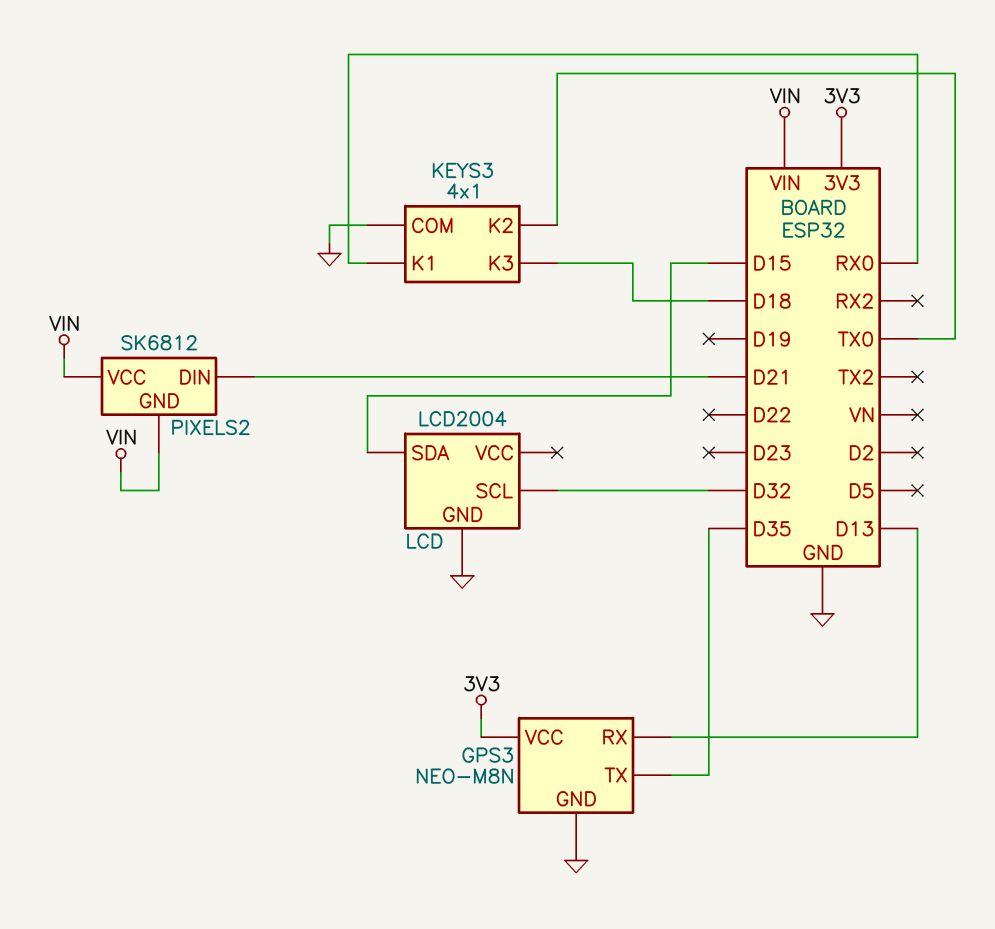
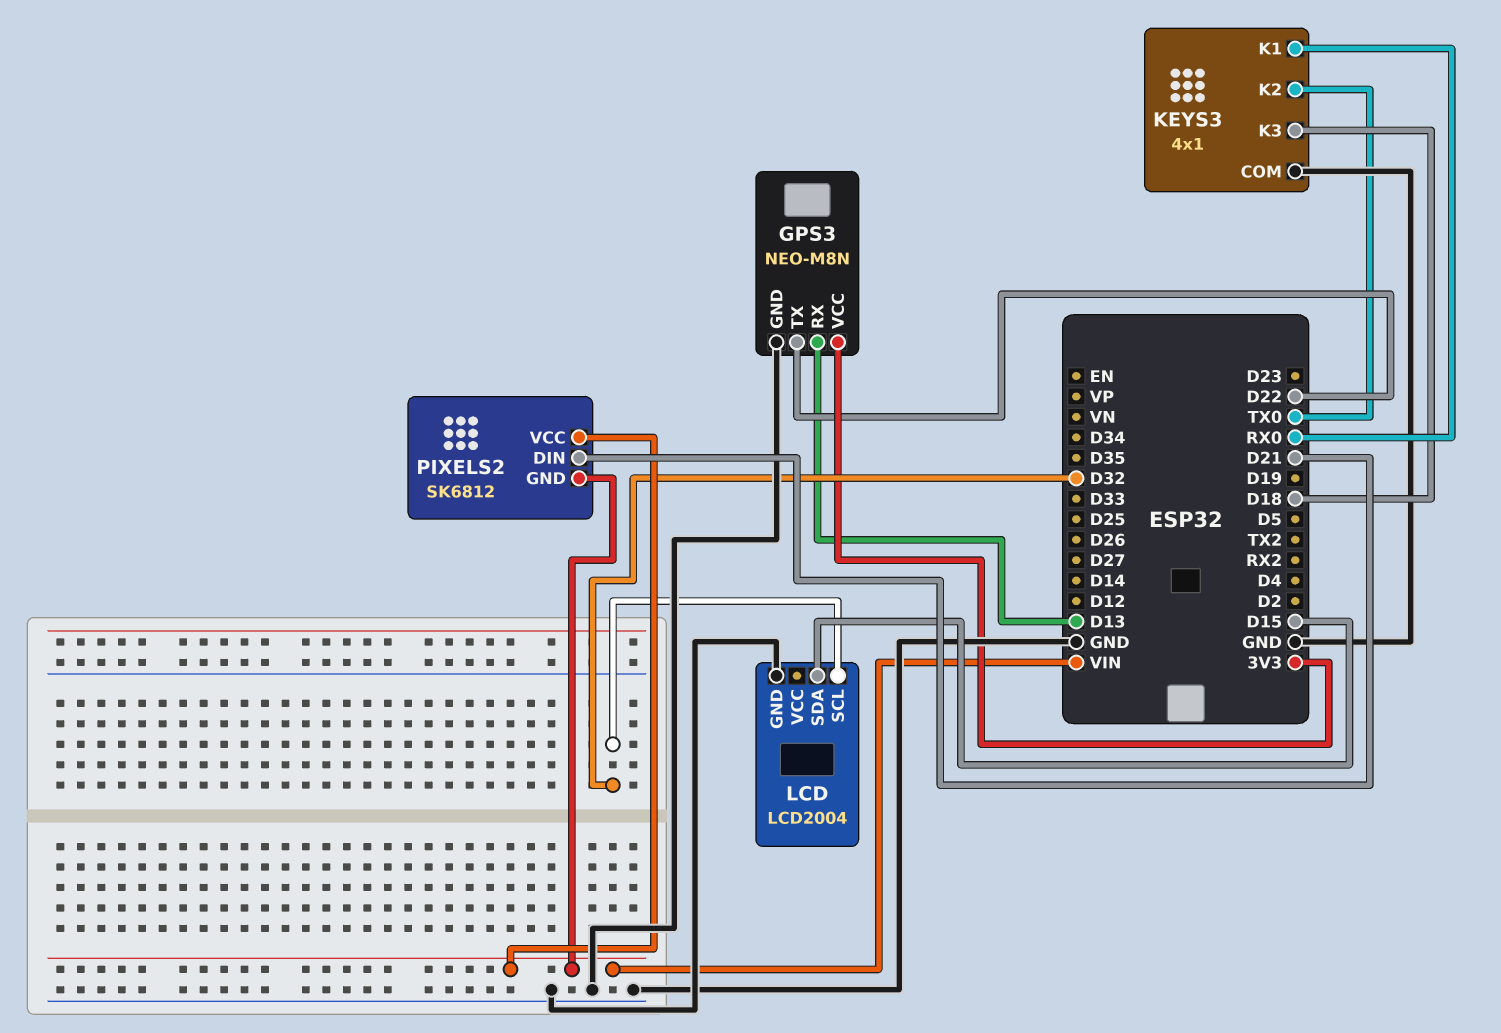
GPS3 pin TX: D35 -> D22

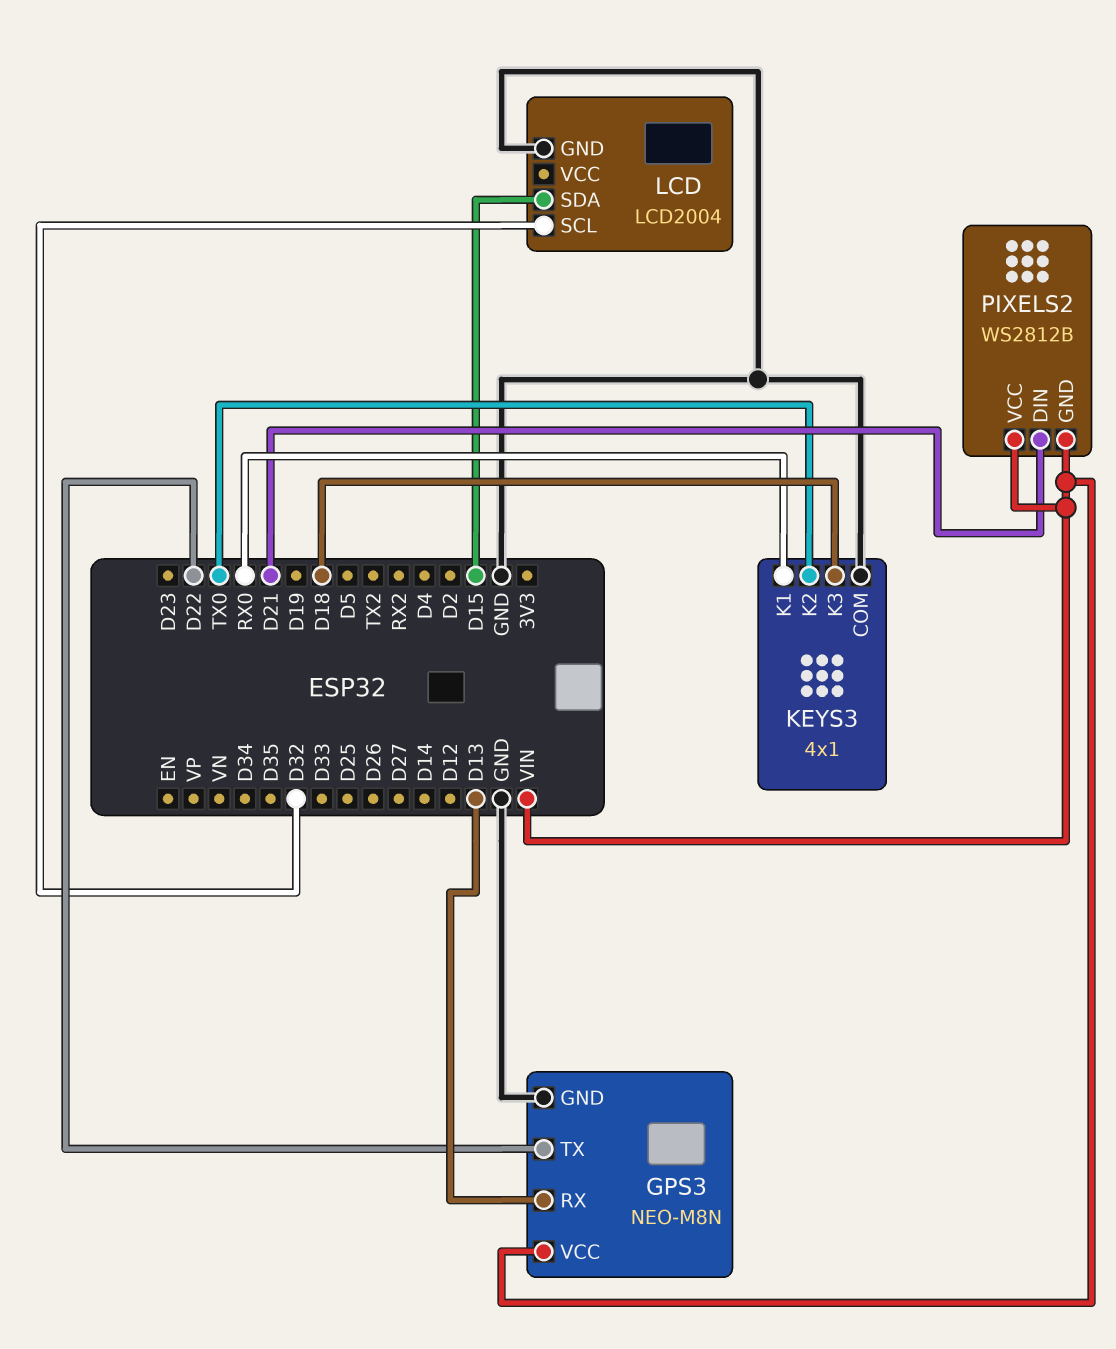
GPS3 pin VCC: 3V3 -> VIN
PIXELS2: SK6812 -> WS2812B

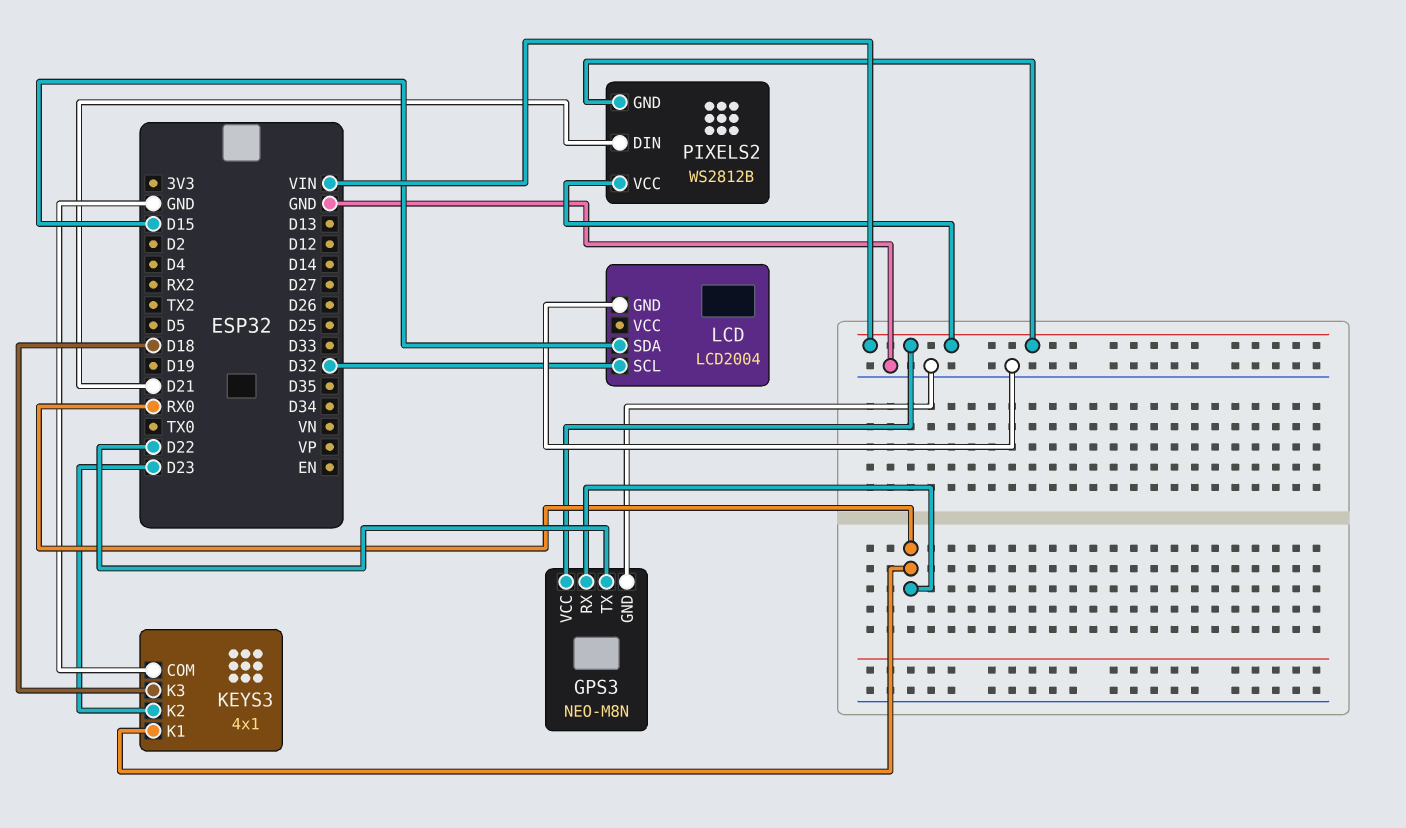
GPS3 pin RX: D13 -> RX0
KEYS3 pin K2: TX0 -> D23

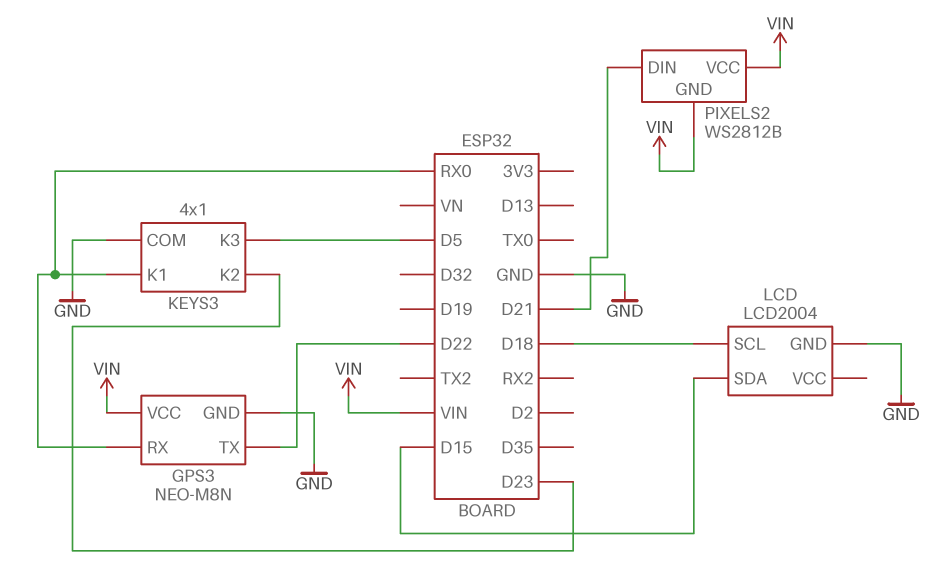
KEYS3 pin K3: D18 -> D5
LCD pin SCL: D32 -> D18

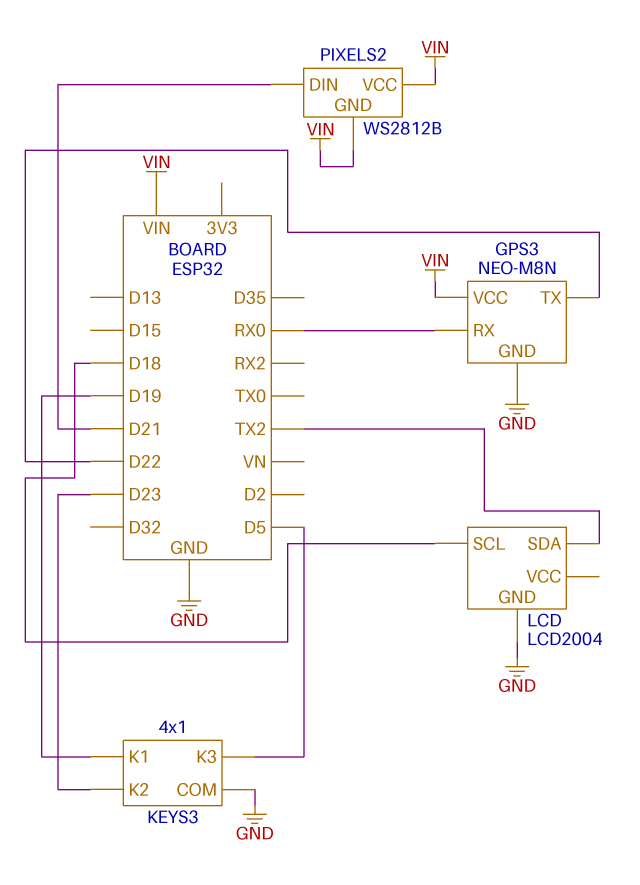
KEYS3 pin K1: RX0 -> D19
LCD pin SDA: D15 -> TX2

